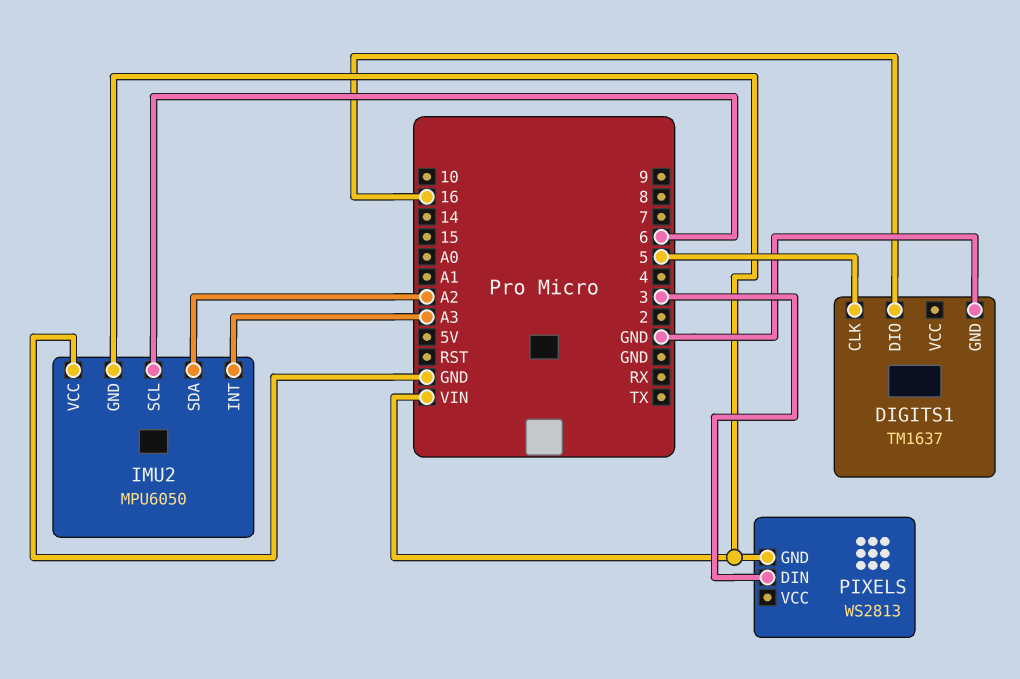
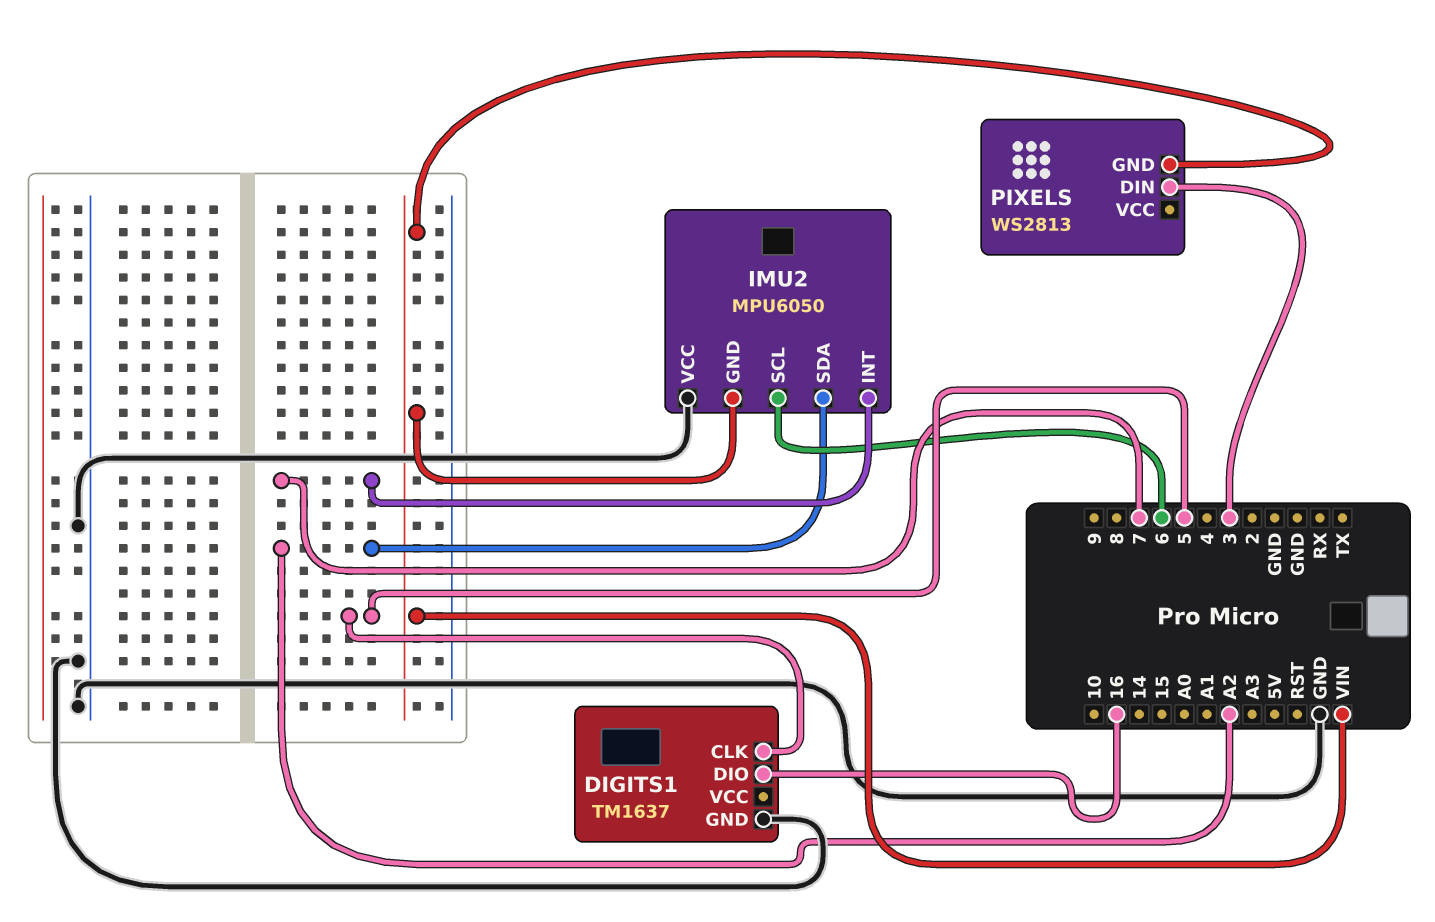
IMU2 pin INT: A3 -> 7

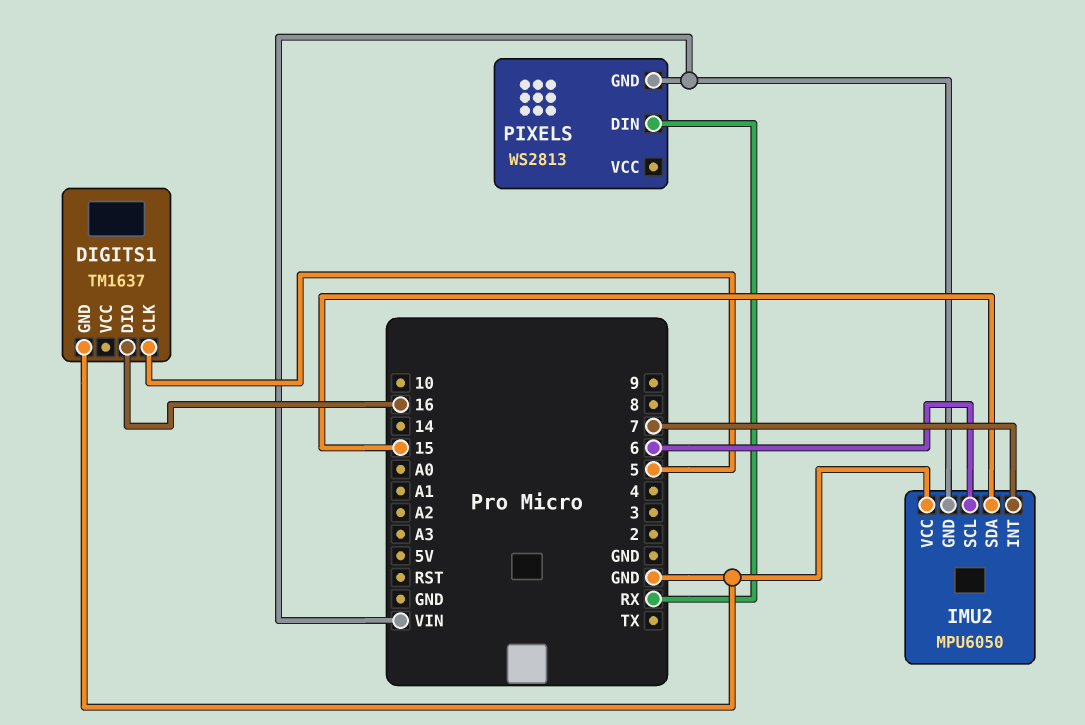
IMU2 pin SDA: A2 -> 15
PIXELS pin DIN: 3 -> RX

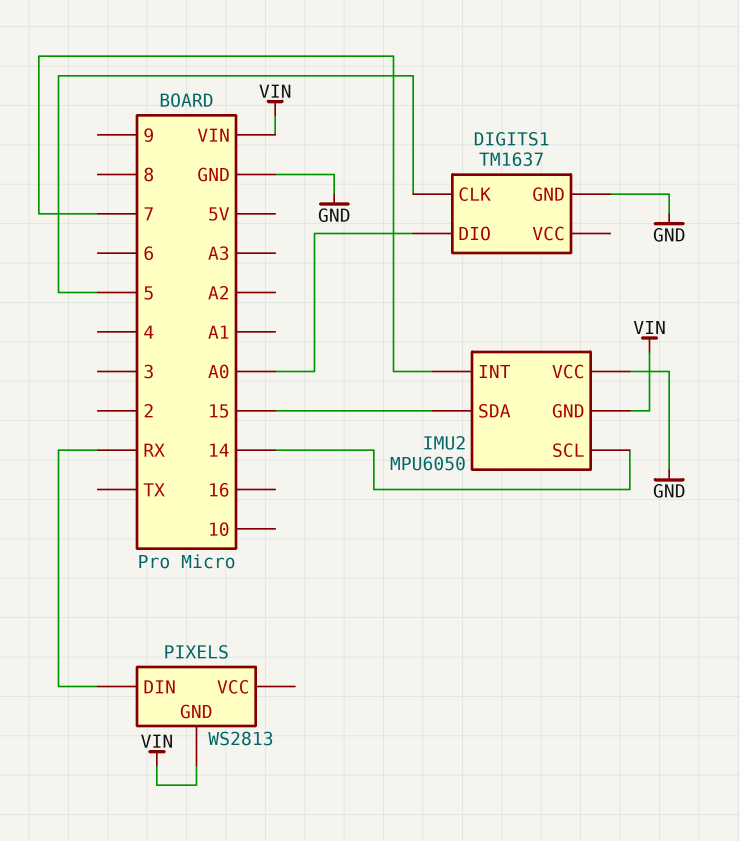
DIGITS1 pin DIO: 16 -> A0
IMU2 pin SCL: 6 -> 14

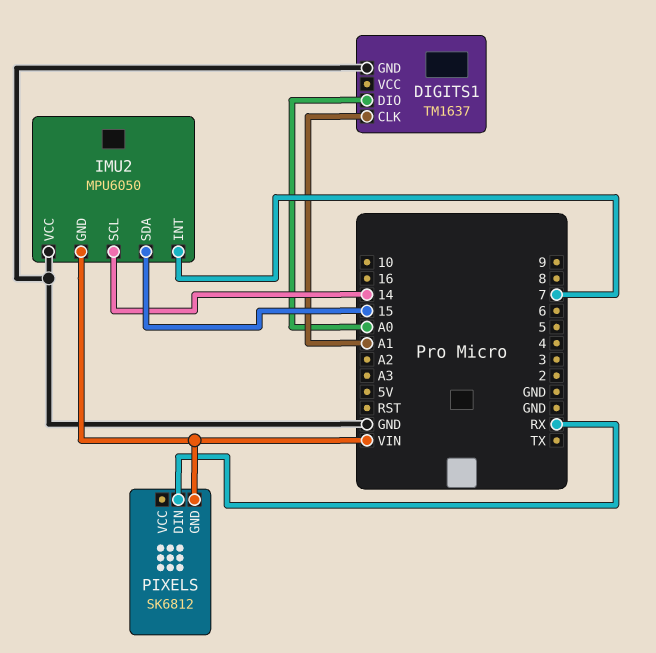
DIGITS1 pin CLK: 5 -> A1
PIXELS: WS2813 -> SK6812

